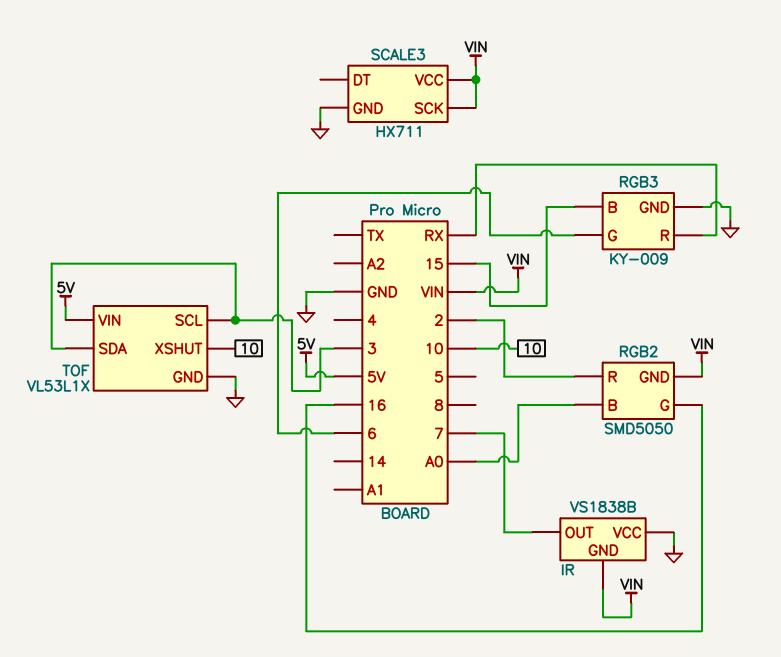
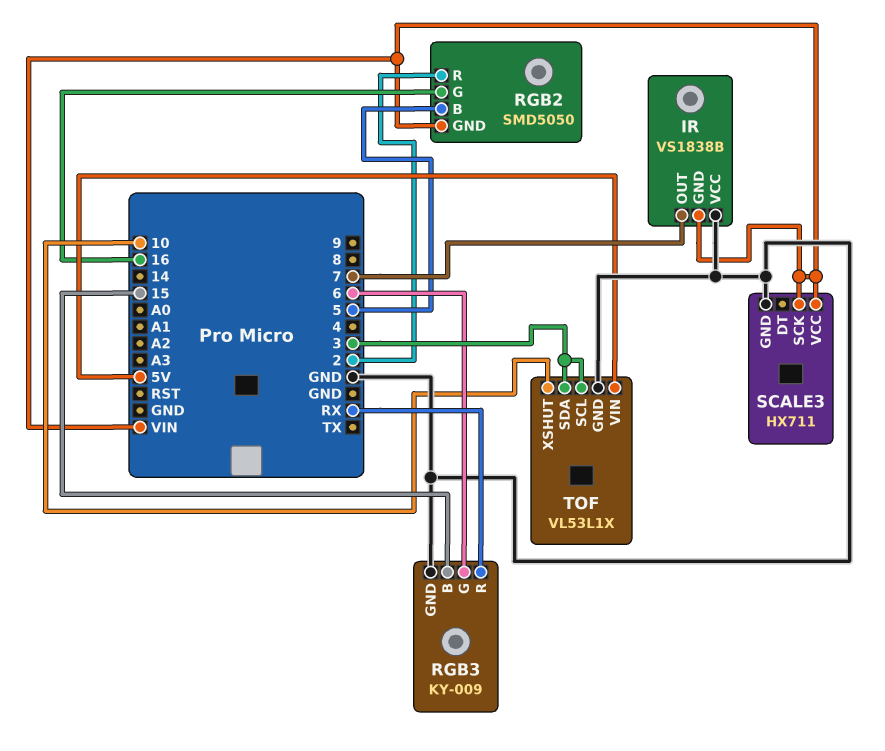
RGB2 pin B: A0 -> 5

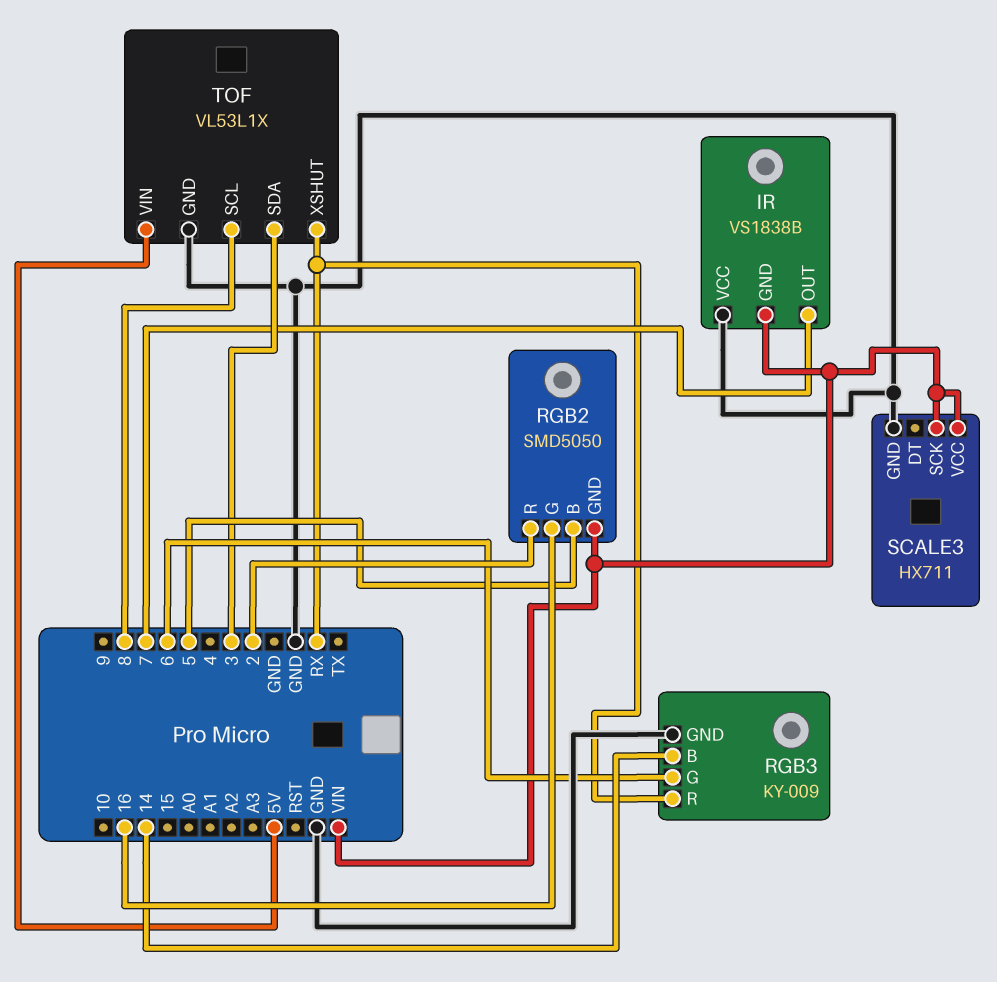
RGB3 pin B: 15 -> 14
TOF pin SCL: 3 -> 8
TOF pin XSHUT: 10 -> RX

